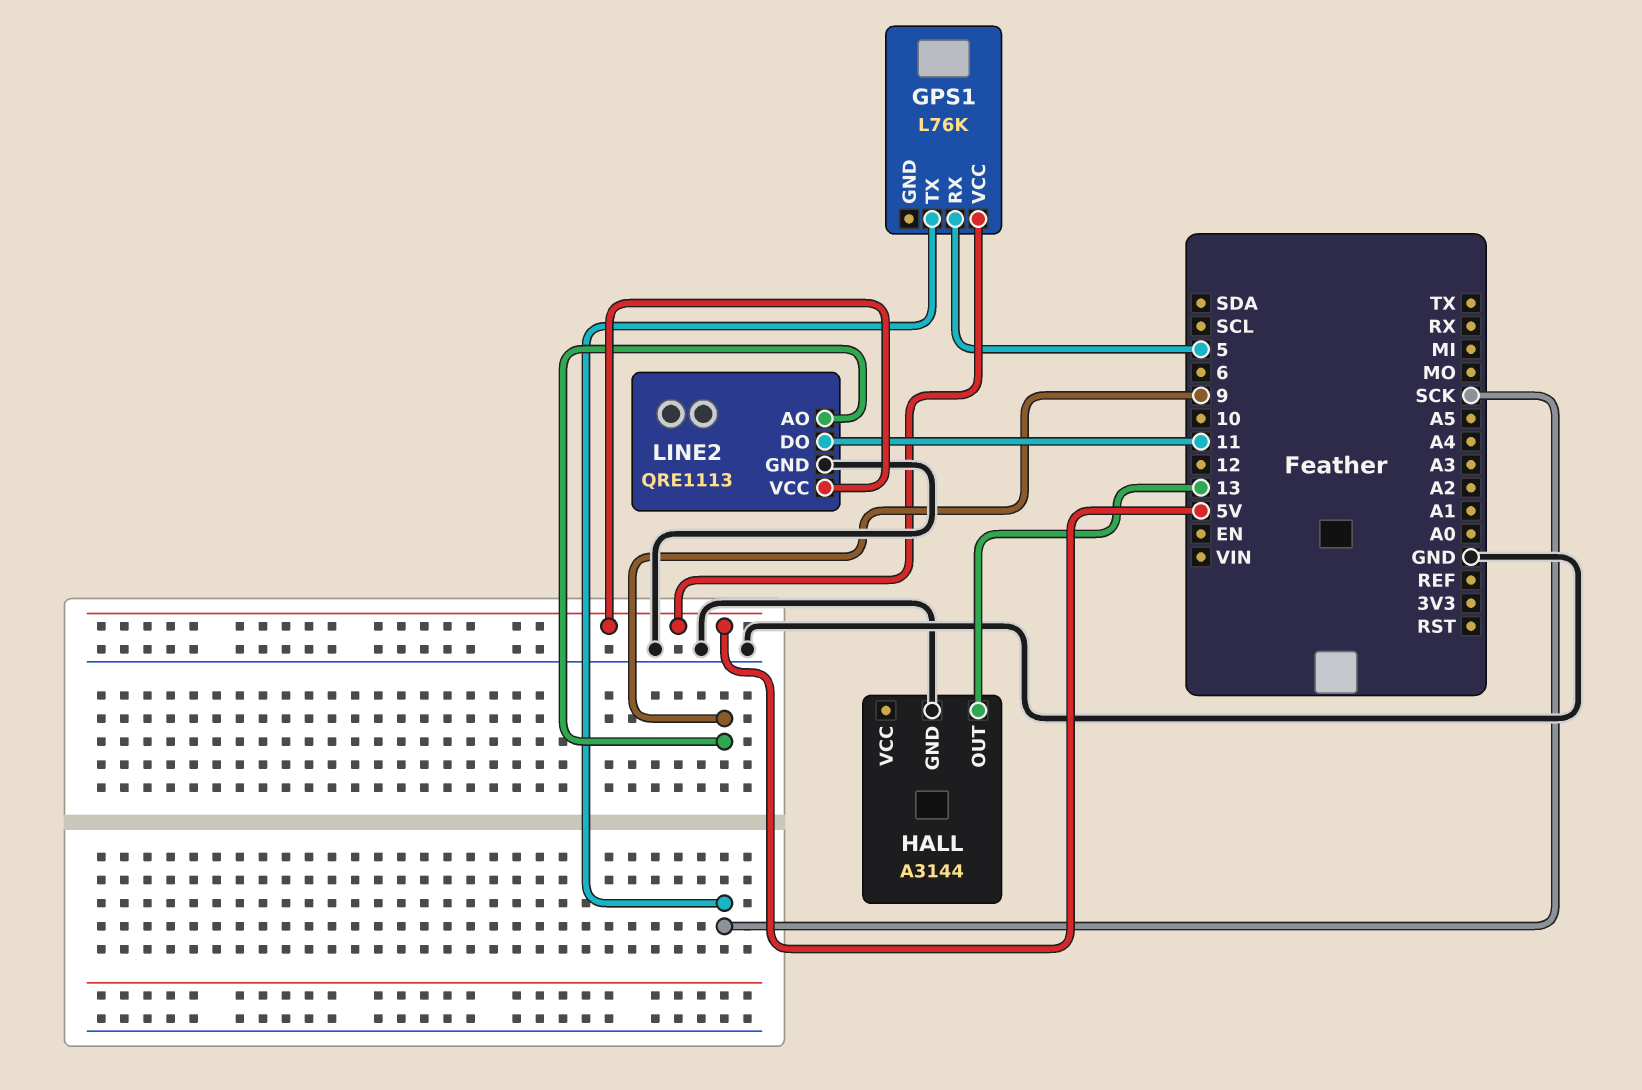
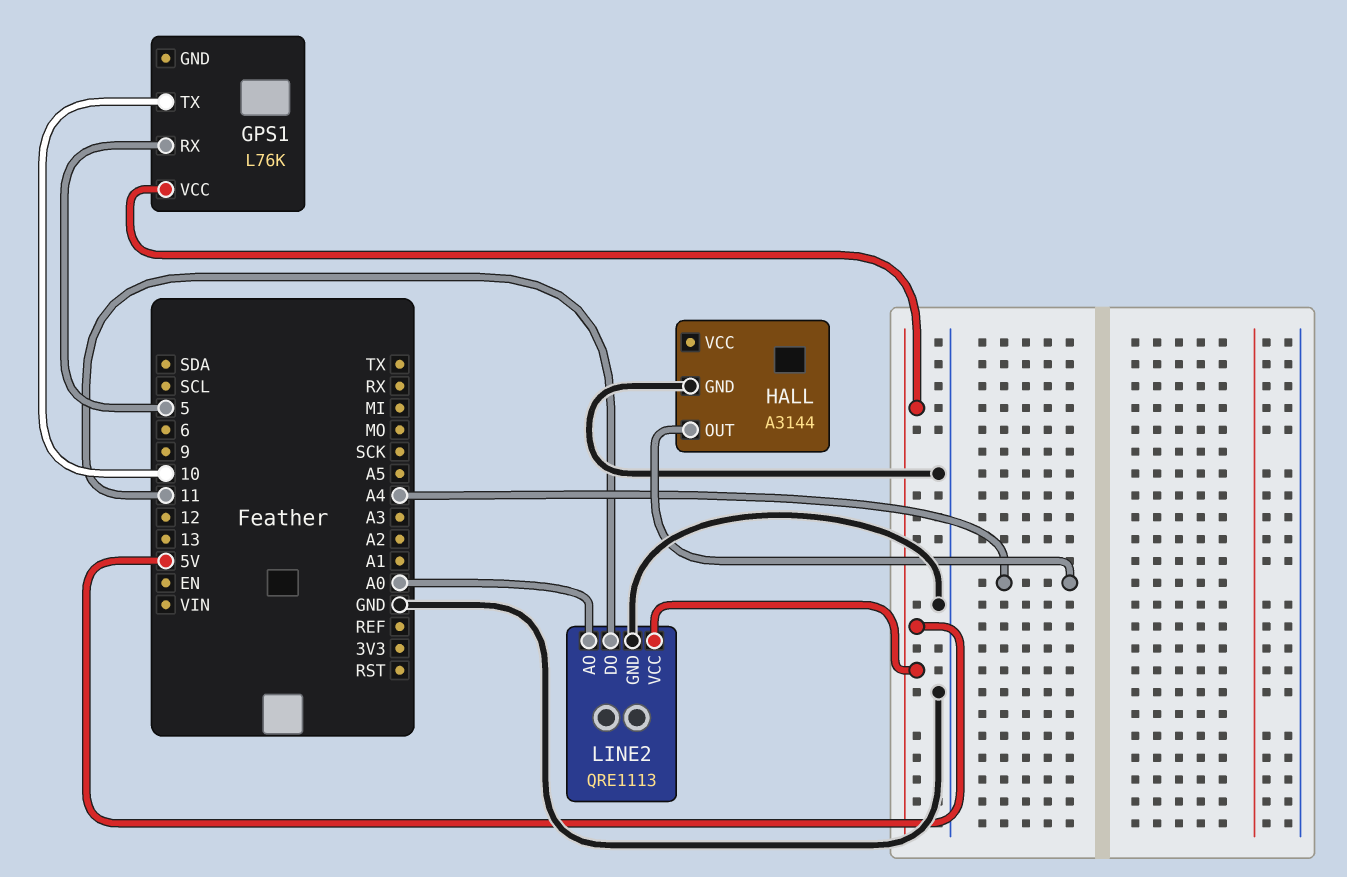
GPS1 pin TX: SCK -> 10
HALL pin OUT: 13 -> A4
LINE2 pin AO: 9 -> A0

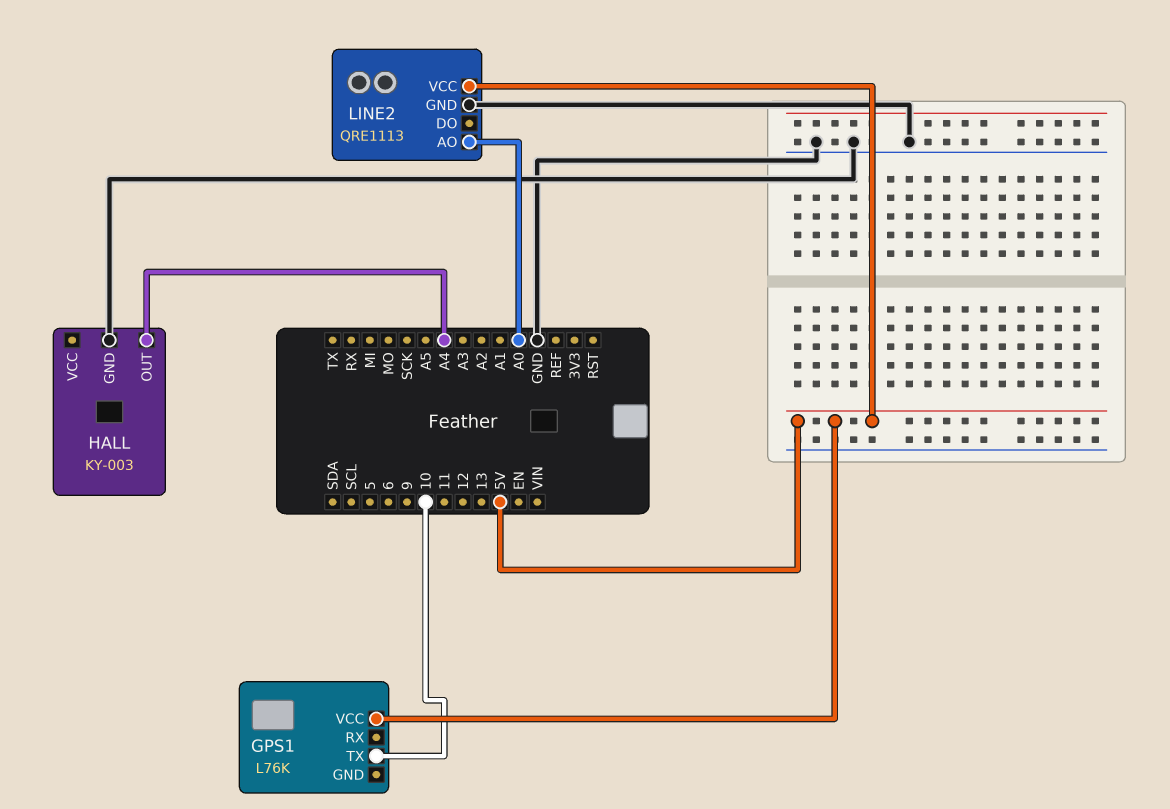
GPS1 pin RX: 5 -> none
HALL: A3144 -> KY-003
LINE2 pin DO: 11 -> none

